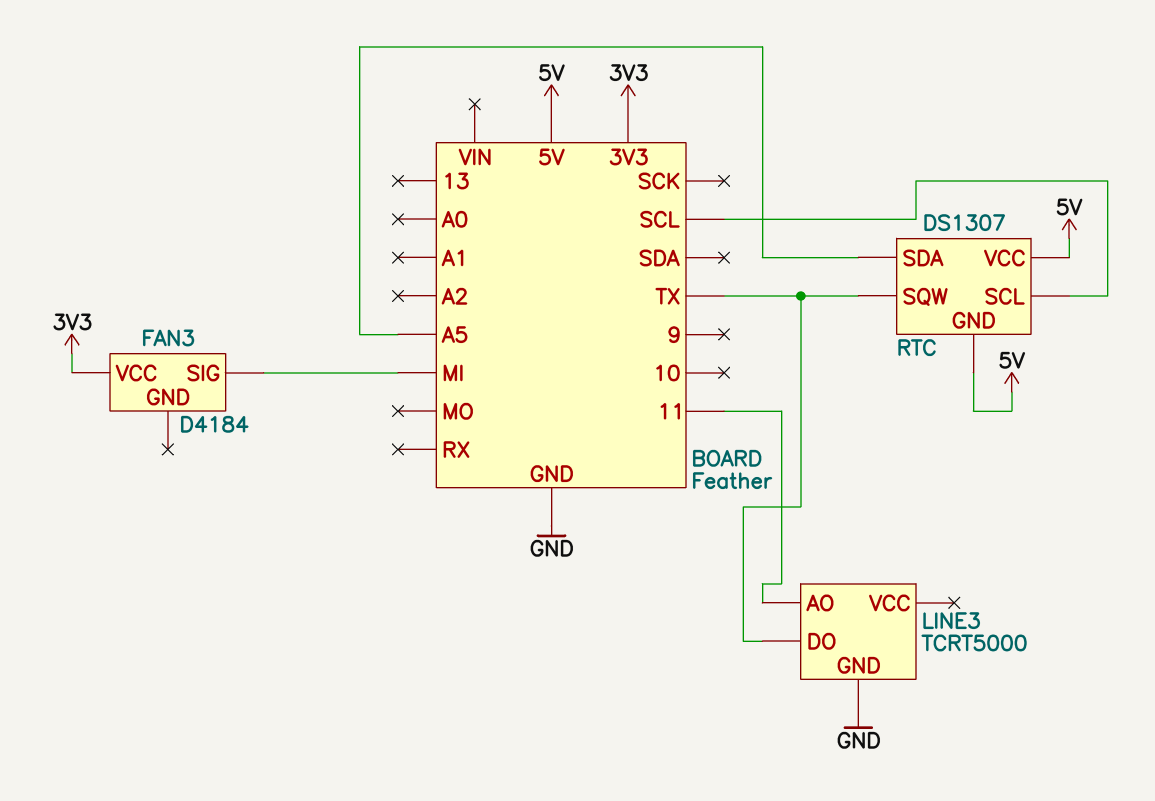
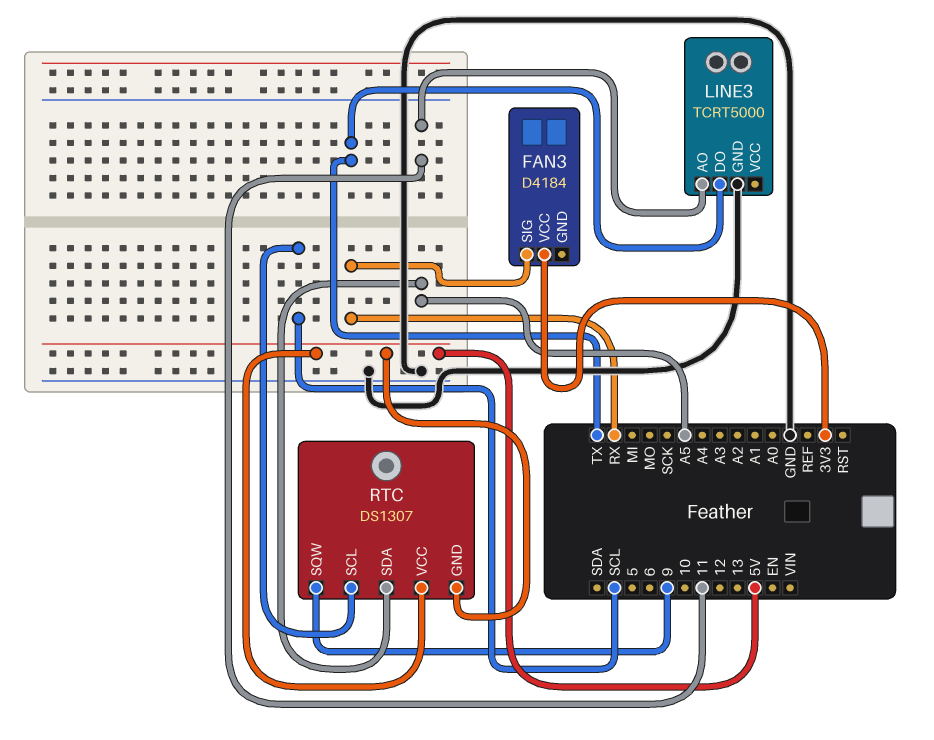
FAN3 pin SIG: MI -> RX
RTC pin SQW: TX -> 9

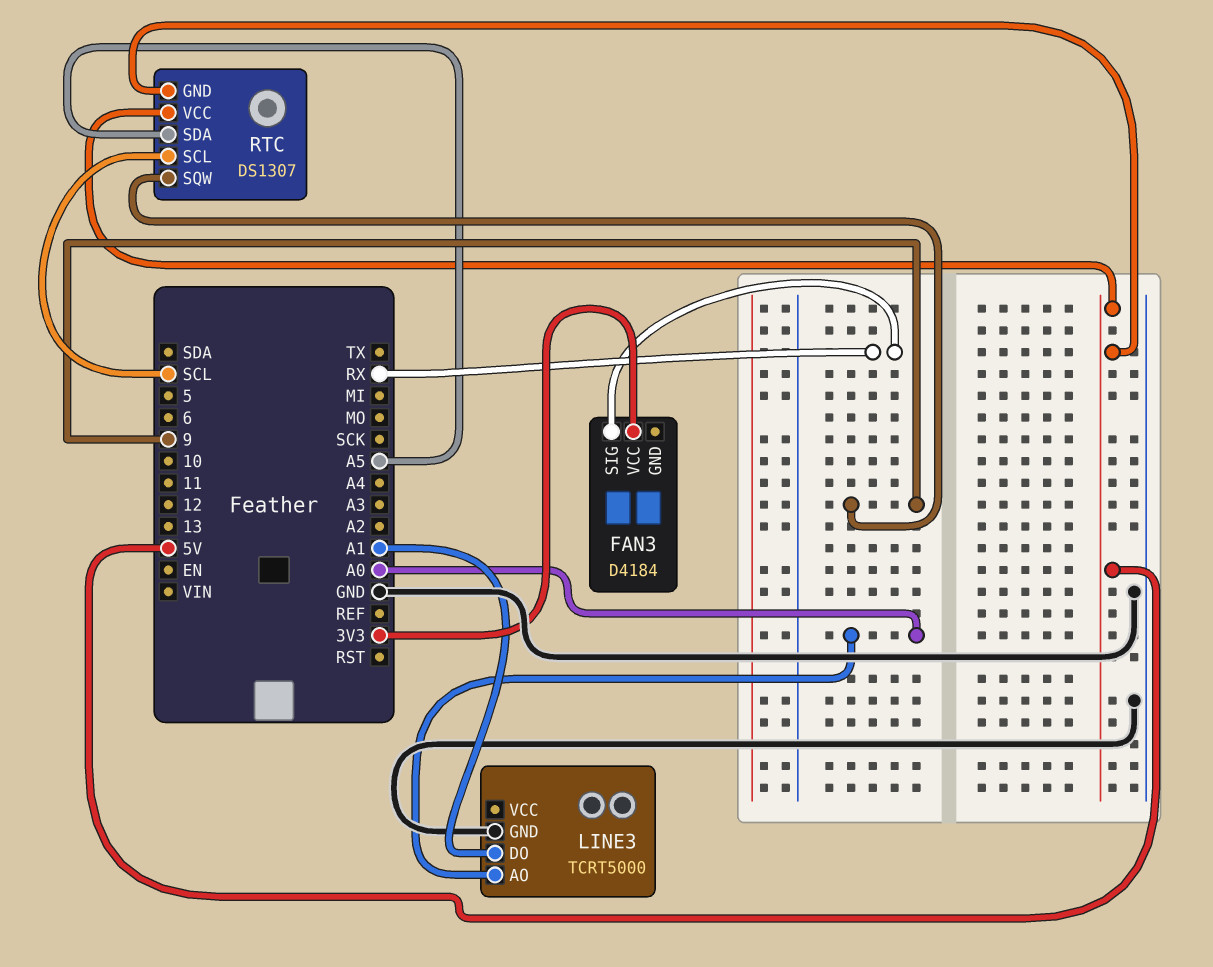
LINE3 pin AO: 11 -> A0
LINE3 pin DO: TX -> A1

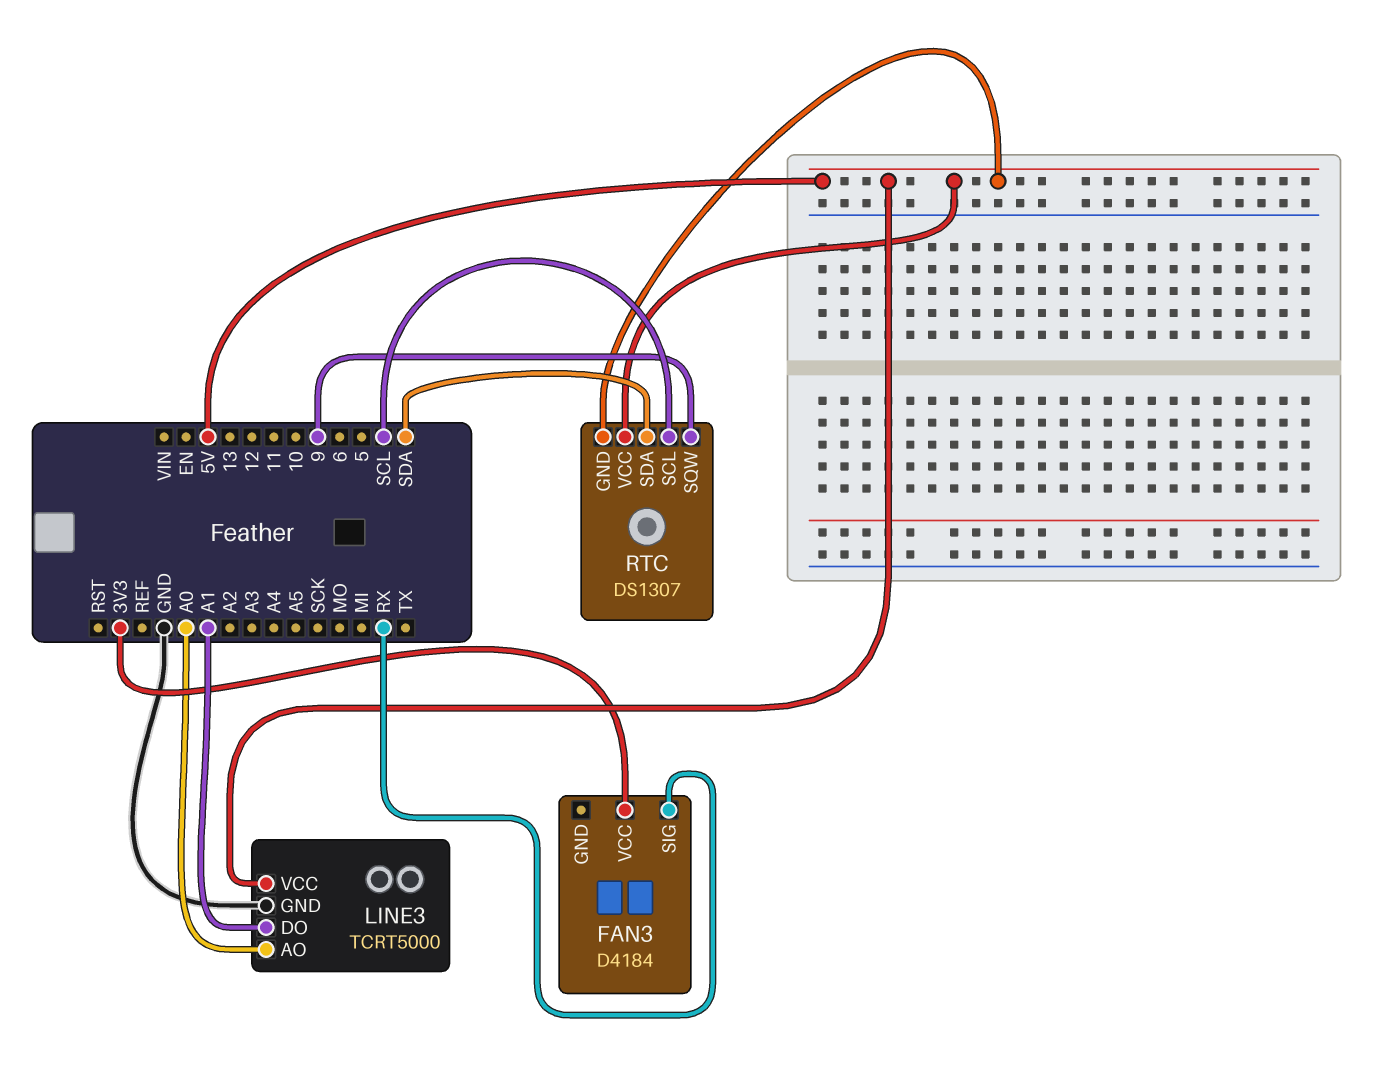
LINE3 pin VCC: none -> 5V
RTC pin SDA: A5 -> SDA

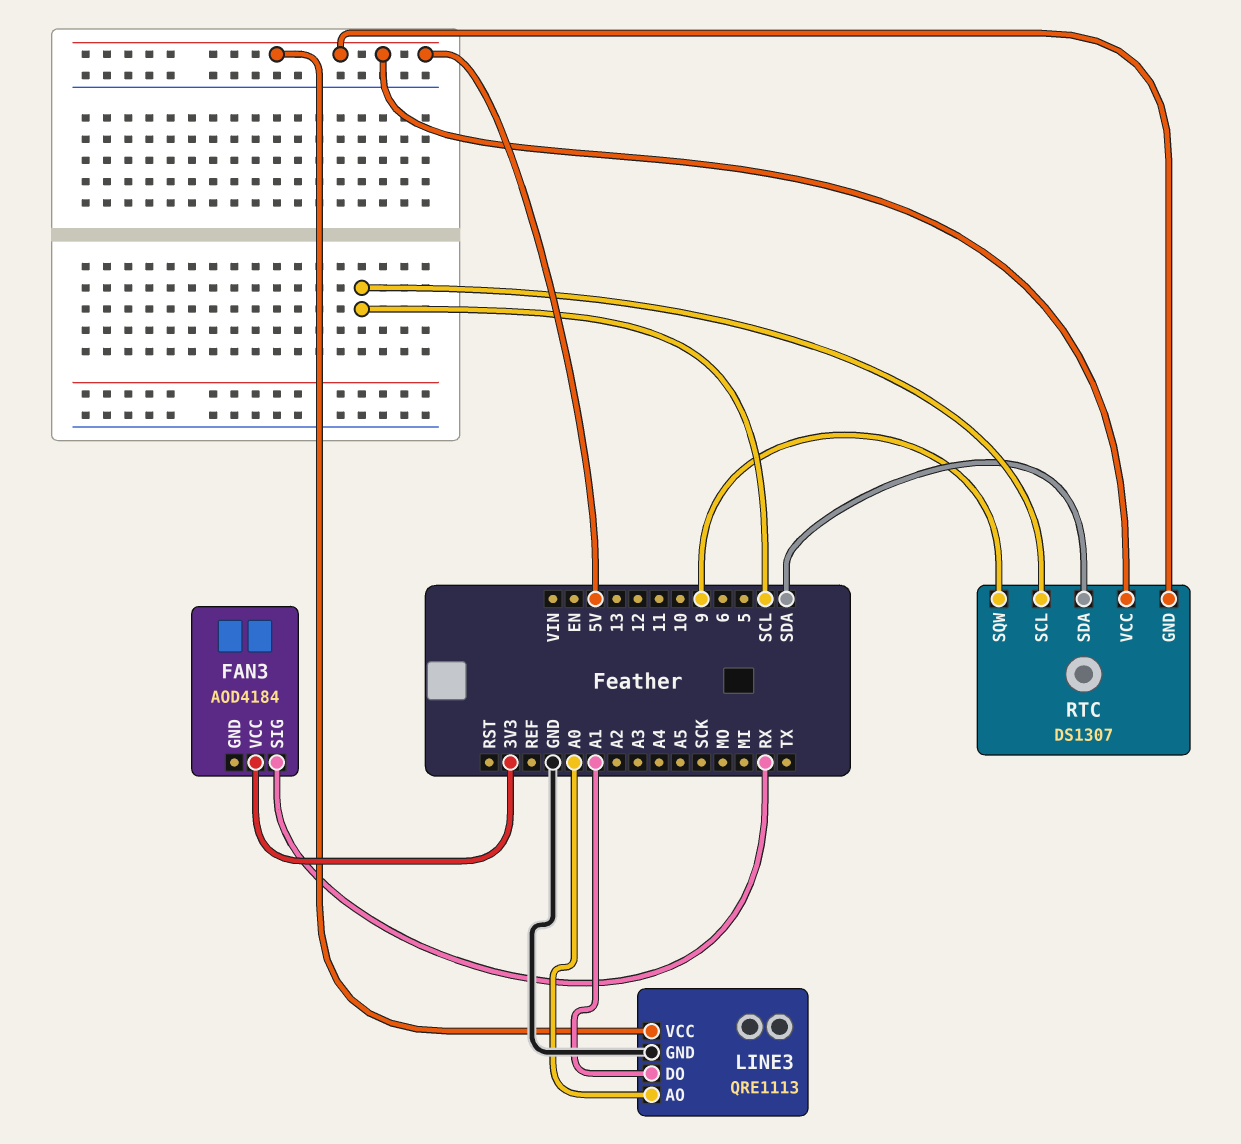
FAN3: D4184 -> AOD4184
LINE3: TCRT5000 -> QRE1113

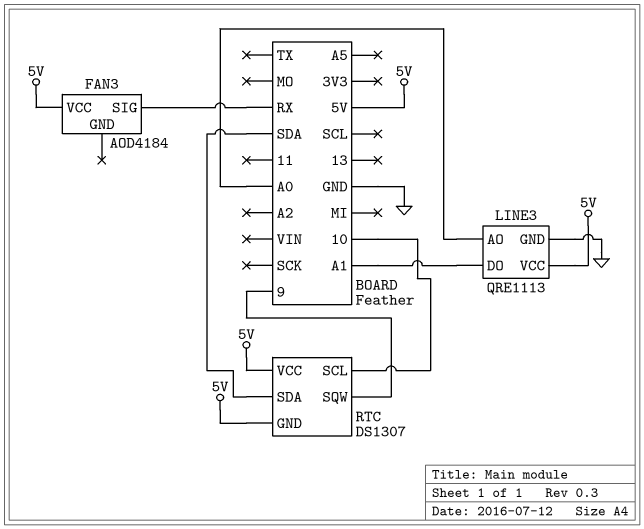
FAN3 pin VCC: 3V3 -> 5V
RTC pin SCL: SCL -> 10

